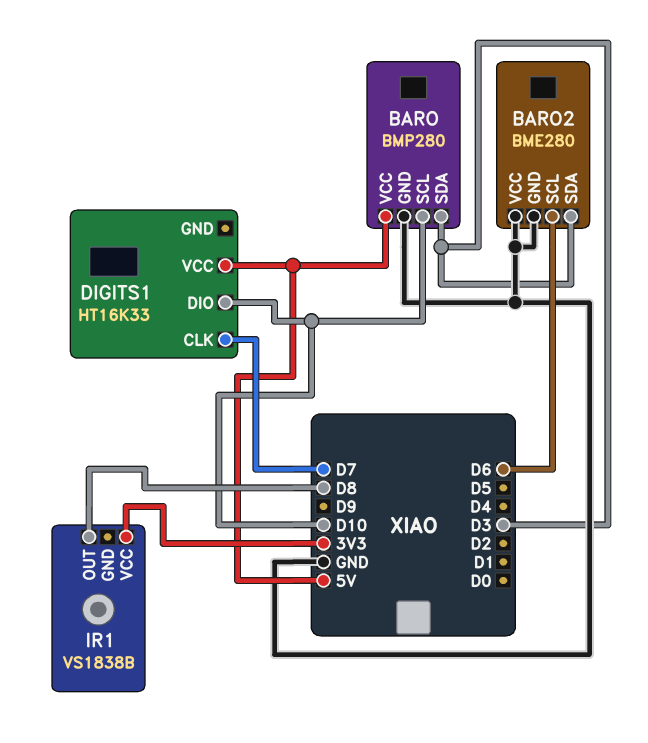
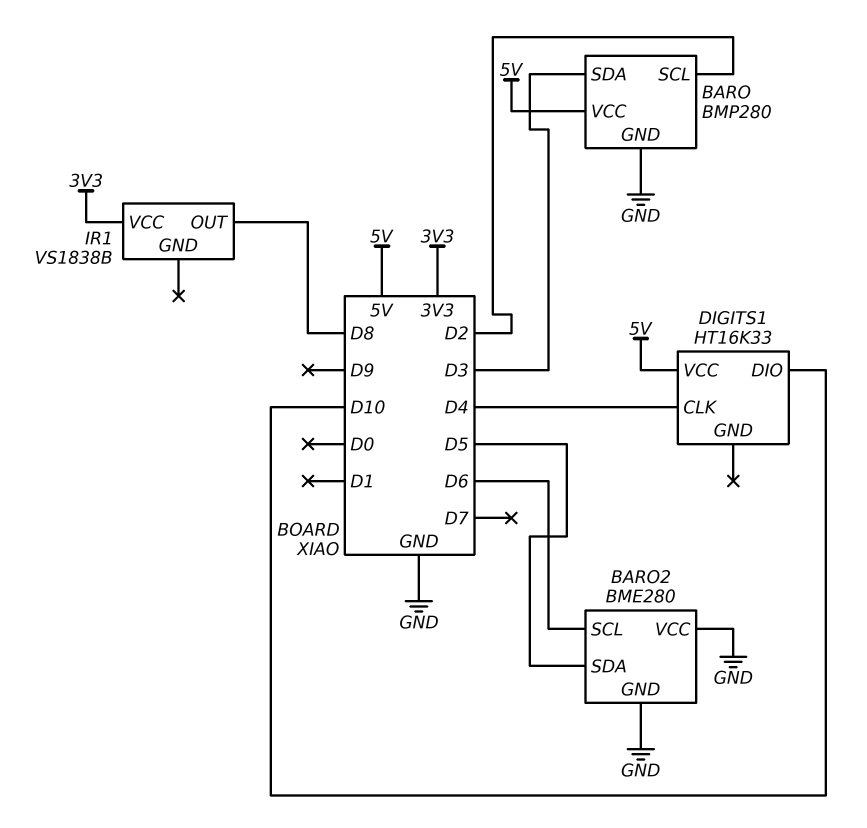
BARO pin SCL: D10 -> D2
BARO2 pin SDA: D3 -> D5
DIGITS1 pin CLK: D7 -> D4

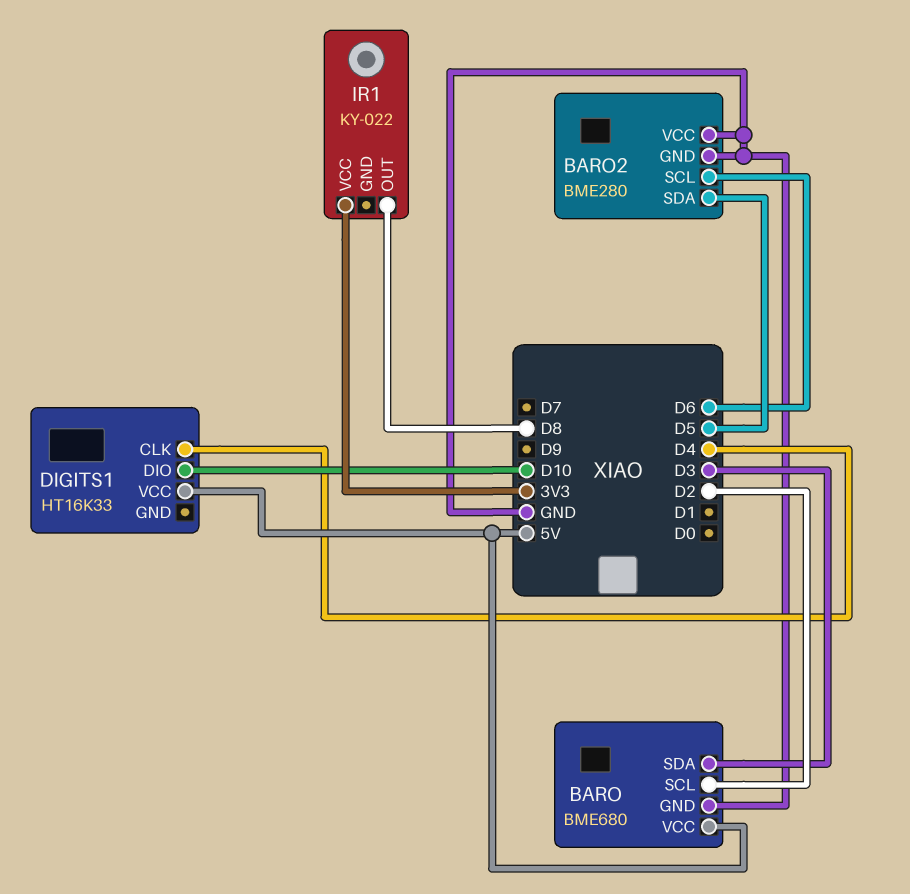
BARO: BMP280 -> BME680
IR1: VS1838B -> KY-022

